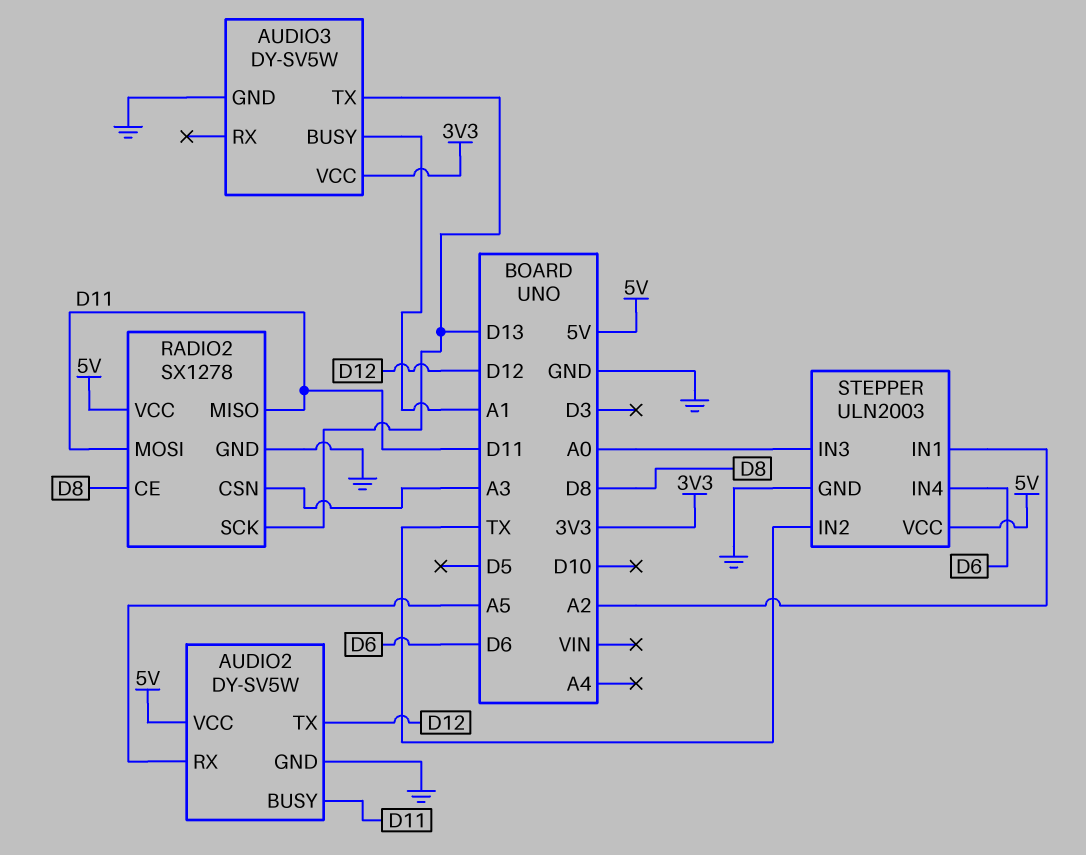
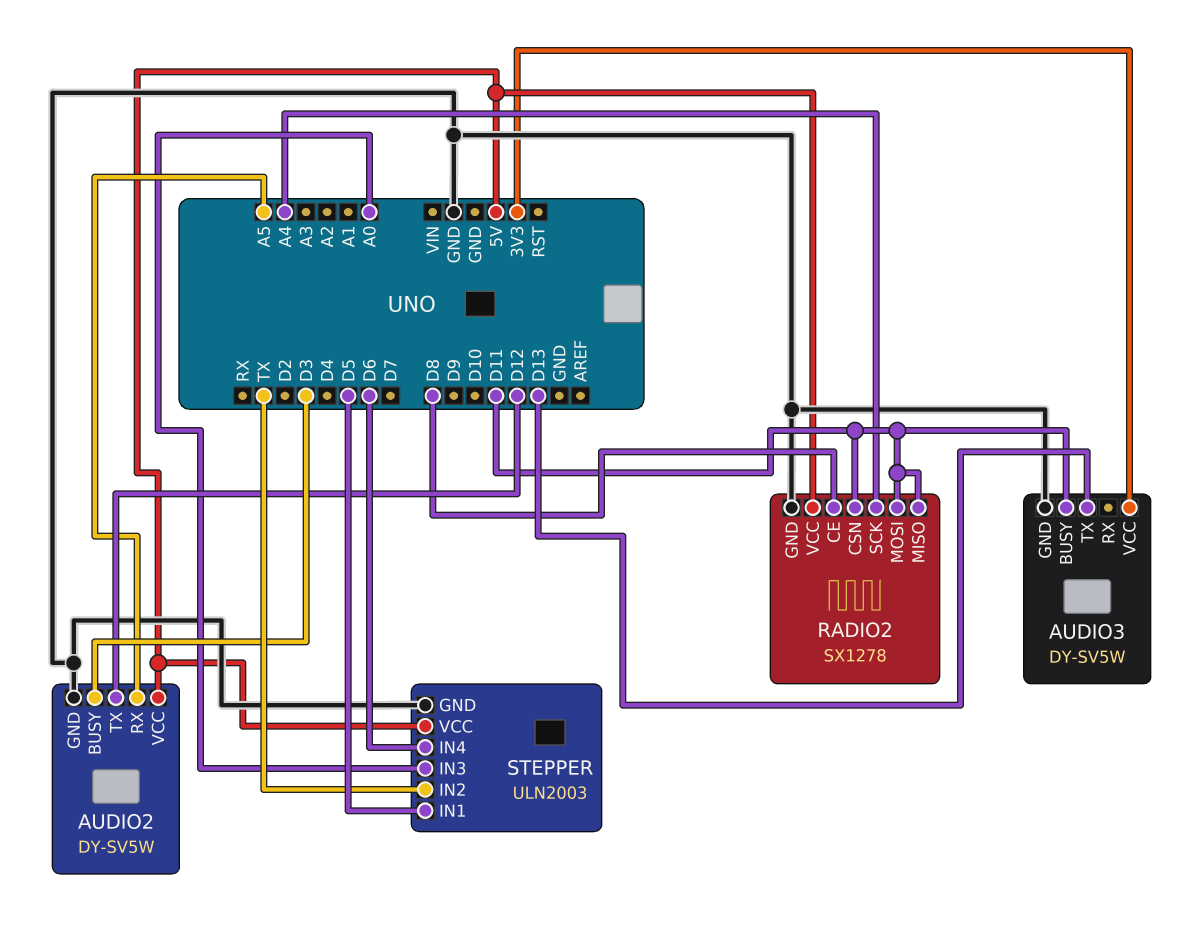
AUDIO2 pin BUSY: D11 -> D3
AUDIO3 pin BUSY: A1 -> D11
RADIO2 pin CSN: A3 -> D11
RADIO2 pin SCK: D13 -> A4
STEPPER pin IN1: A2 -> D5

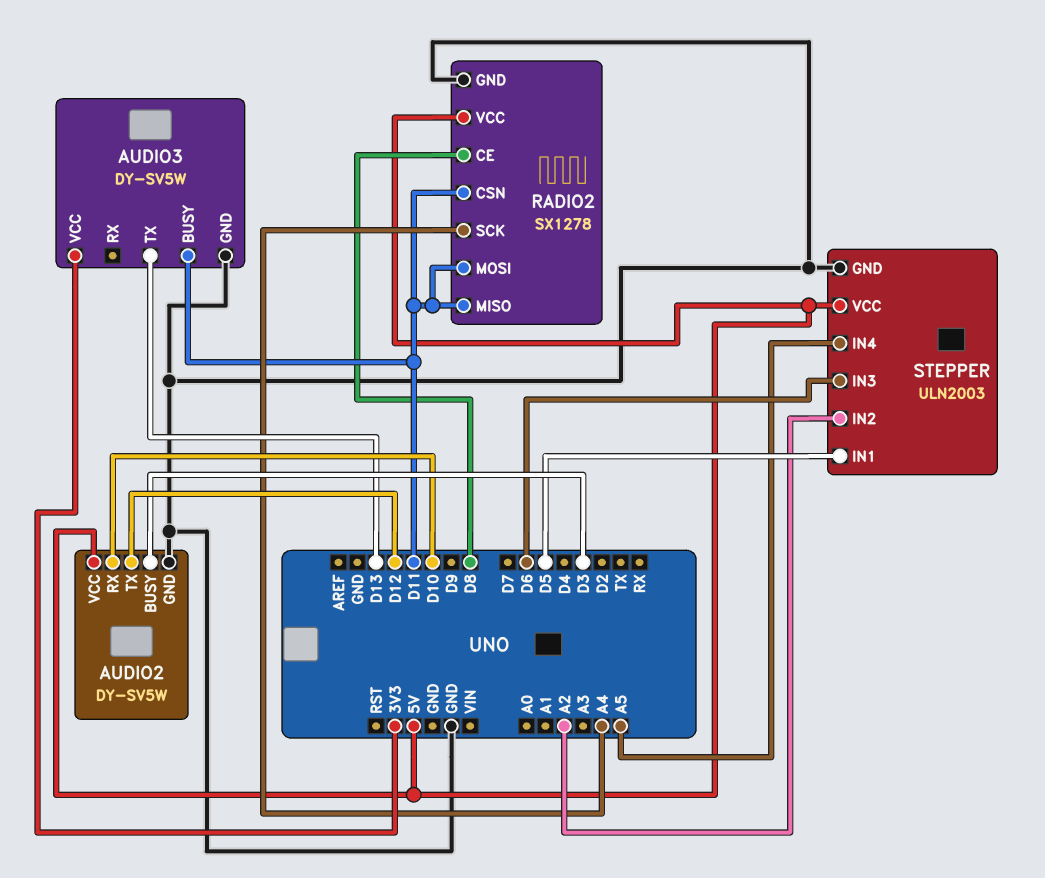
AUDIO2 pin RX: A5 -> D10
STEPPER pin IN2: TX -> A2
STEPPER pin IN3: A0 -> D6
STEPPER pin IN4: D6 -> A5

